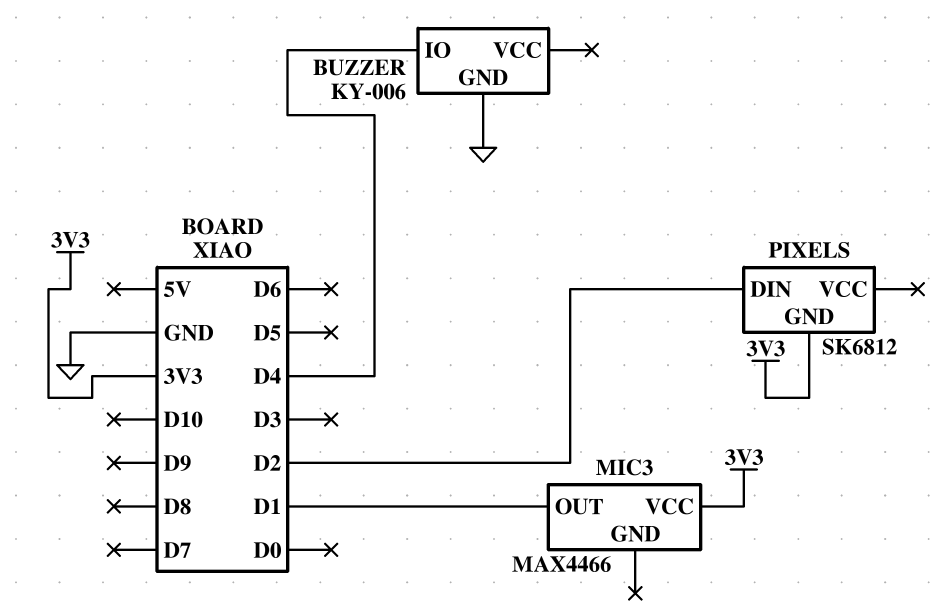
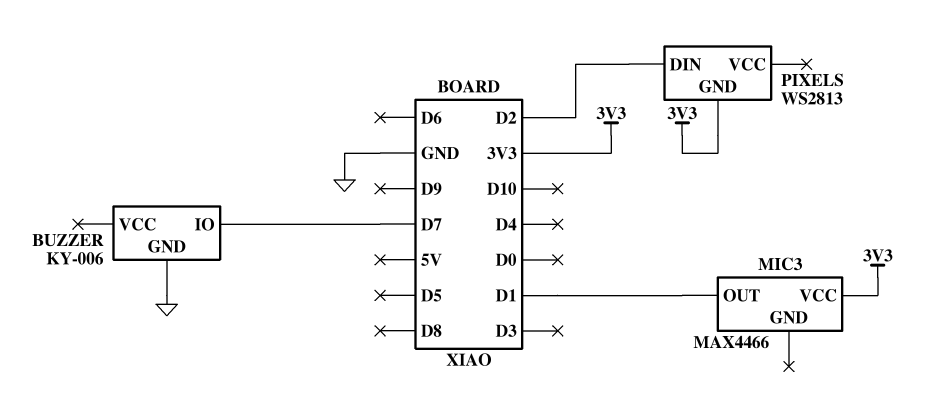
BUZZER pin IO: D4 -> D7
PIXELS: SK6812 -> WS2813

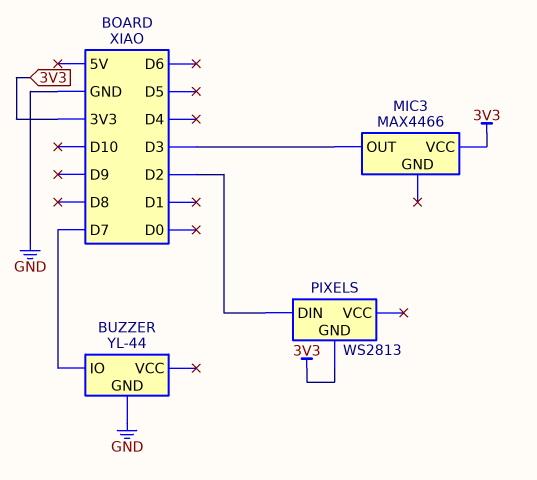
BUZZER: KY-006 -> YL-44
MIC3 pin OUT: D1 -> D3

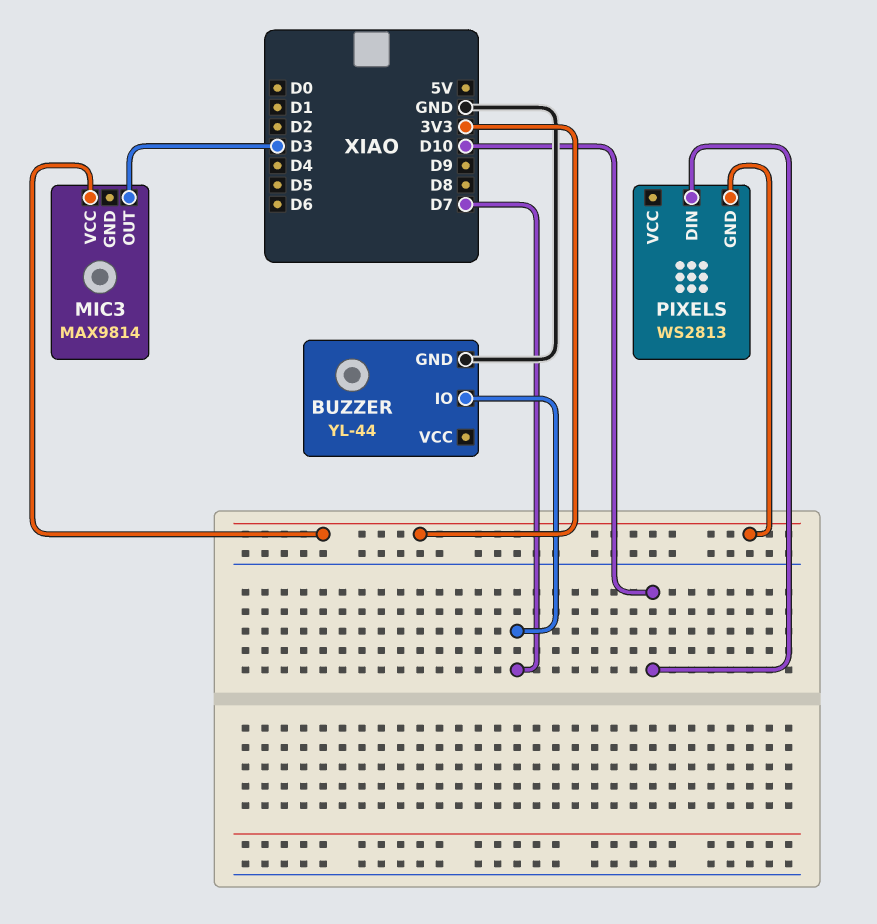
MIC3: MAX4466 -> MAX9814
PIXELS pin DIN: D2 -> D10

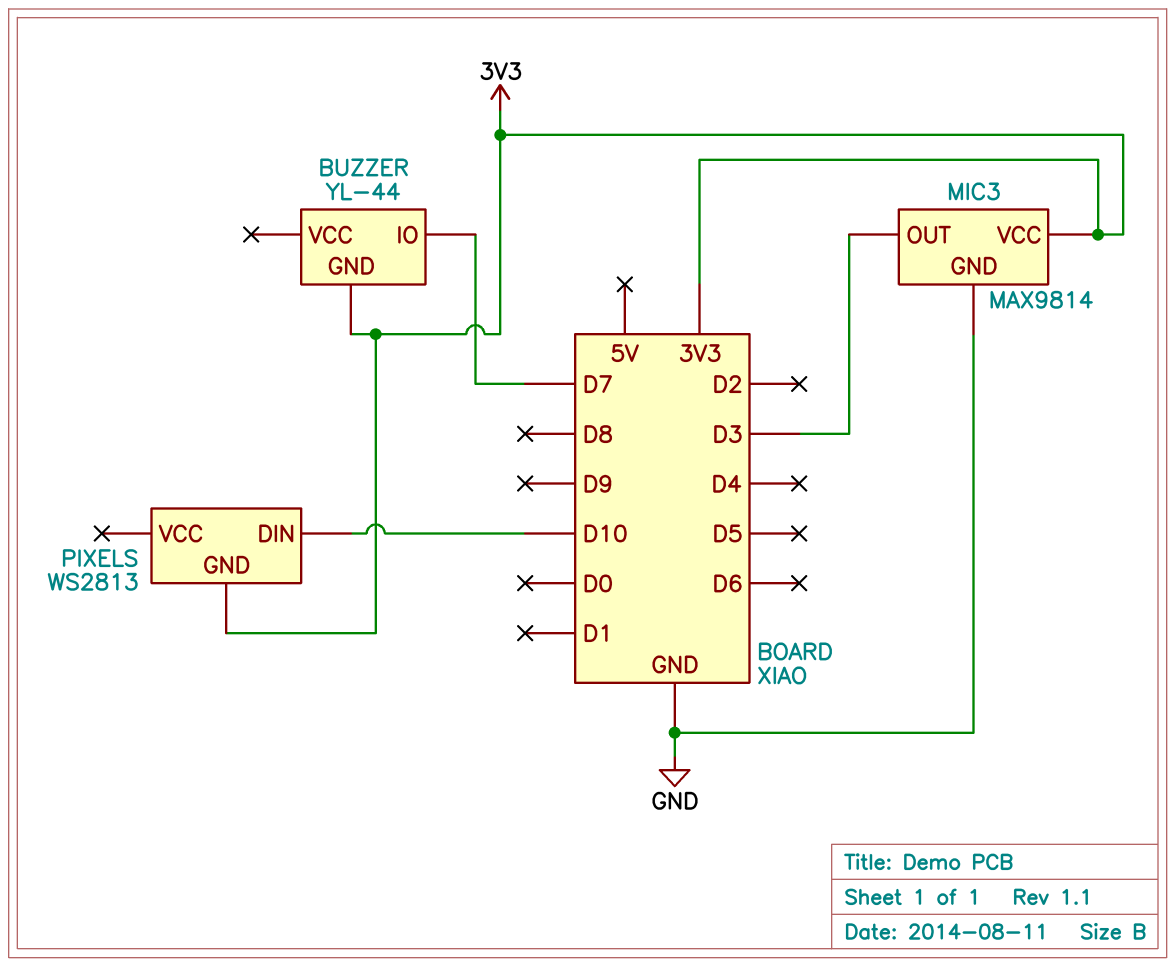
BUZZER pin GND: GND -> 3V3
MIC3 pin GND: none -> GND

